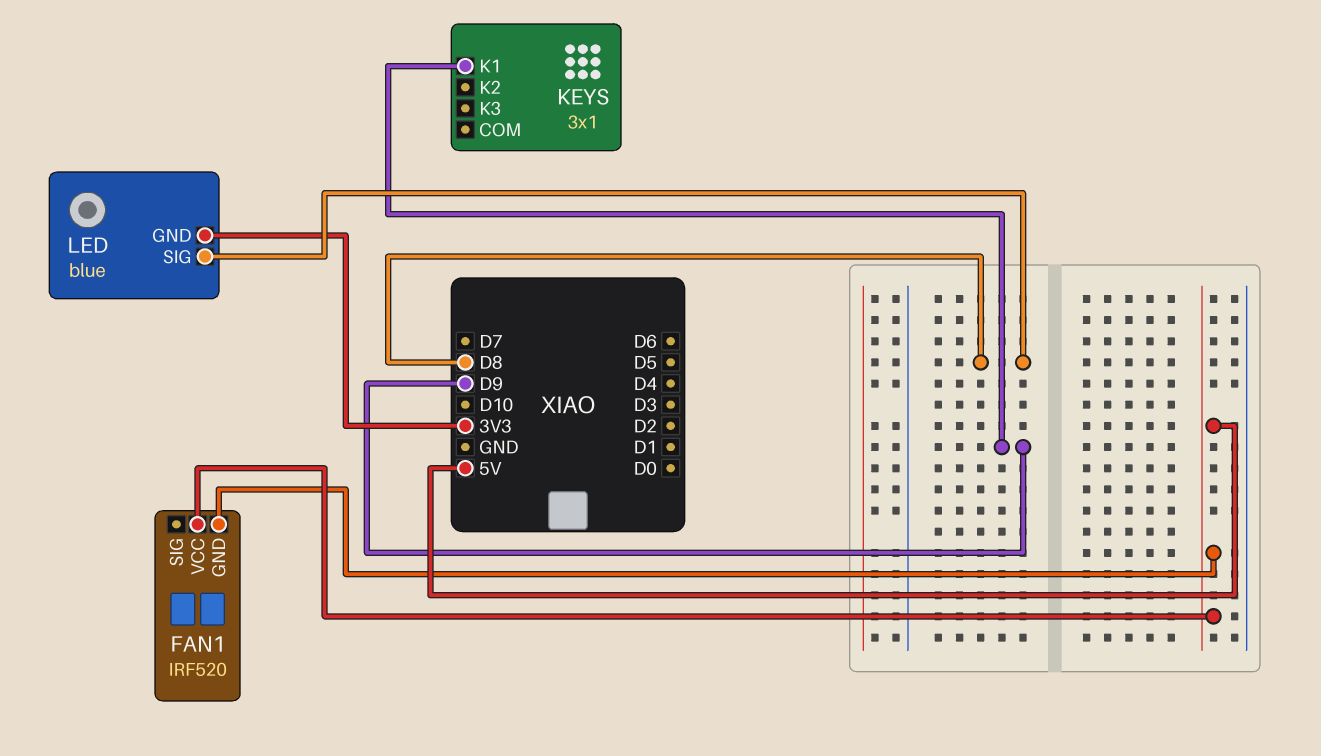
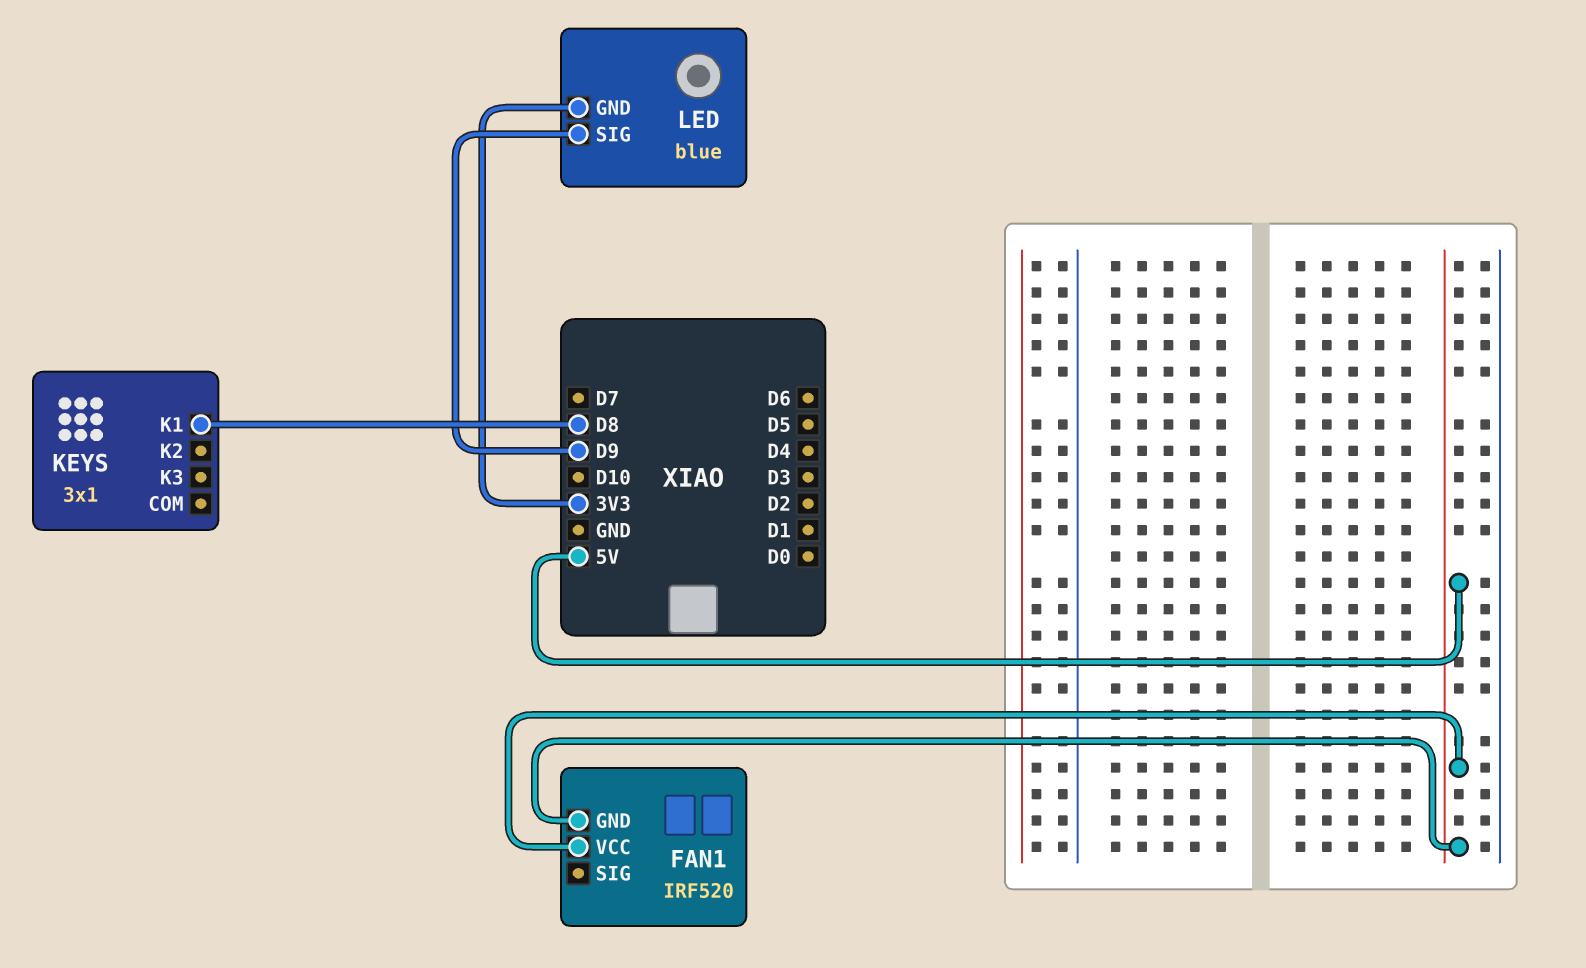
KEYS pin K1: D9 -> D8
LED pin SIG: D8 -> D9

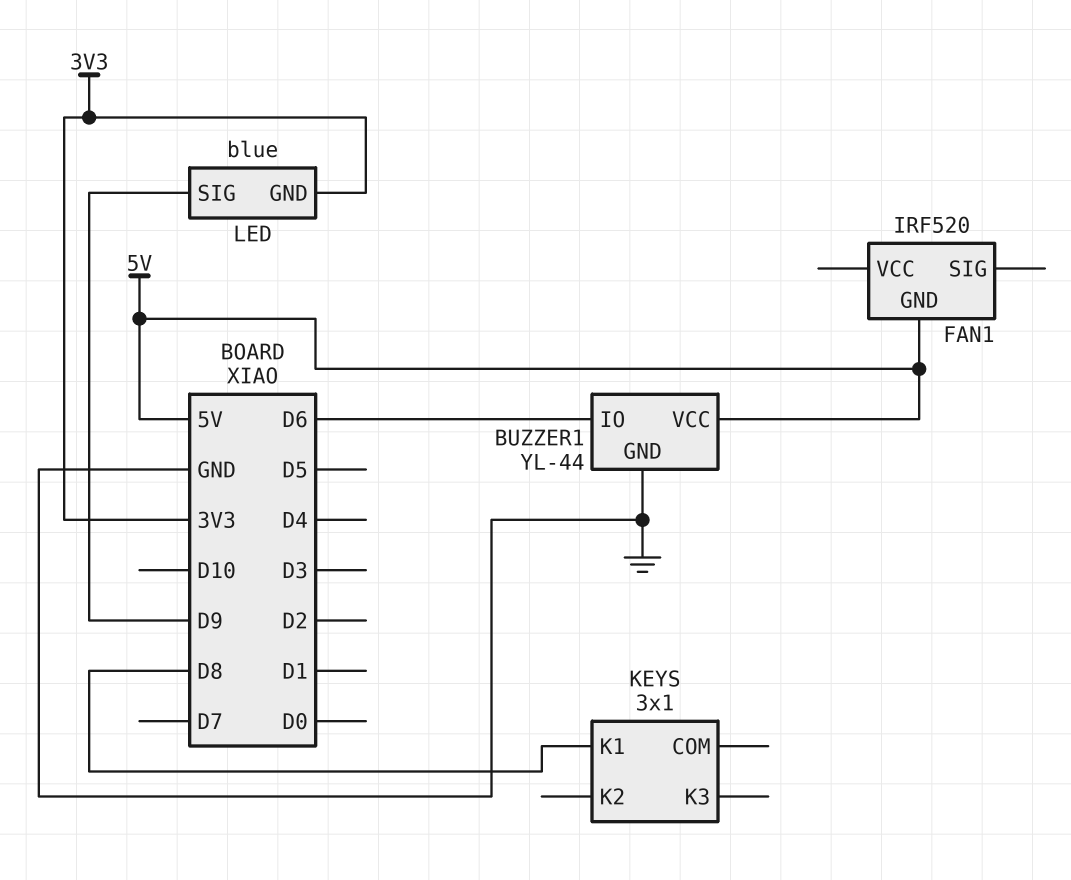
BUZZER1: none -> YL-44
BUZZER1 pin GND: none -> GND
BUZZER1 pin IO: none -> D6
BUZZER1 pin VCC: none -> 5V
FAN1 pin VCC: 5V -> none

